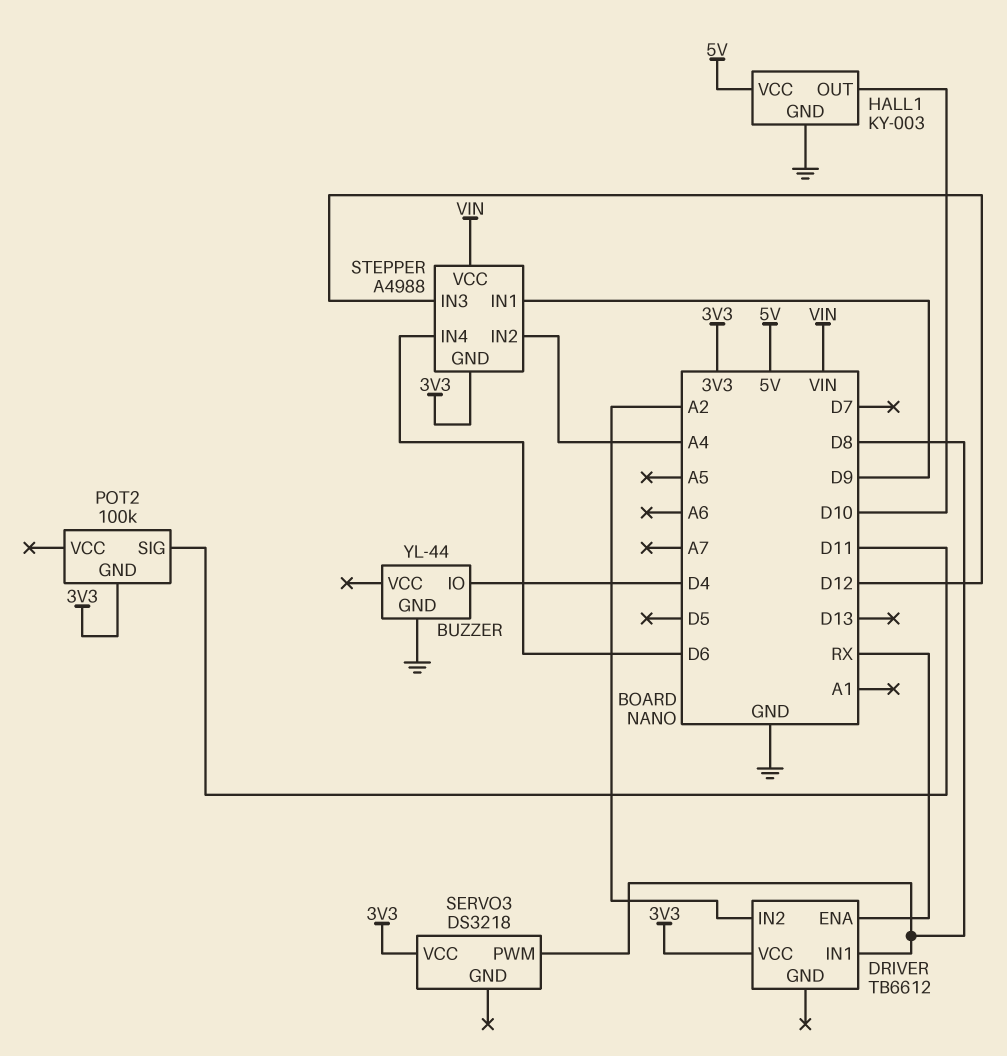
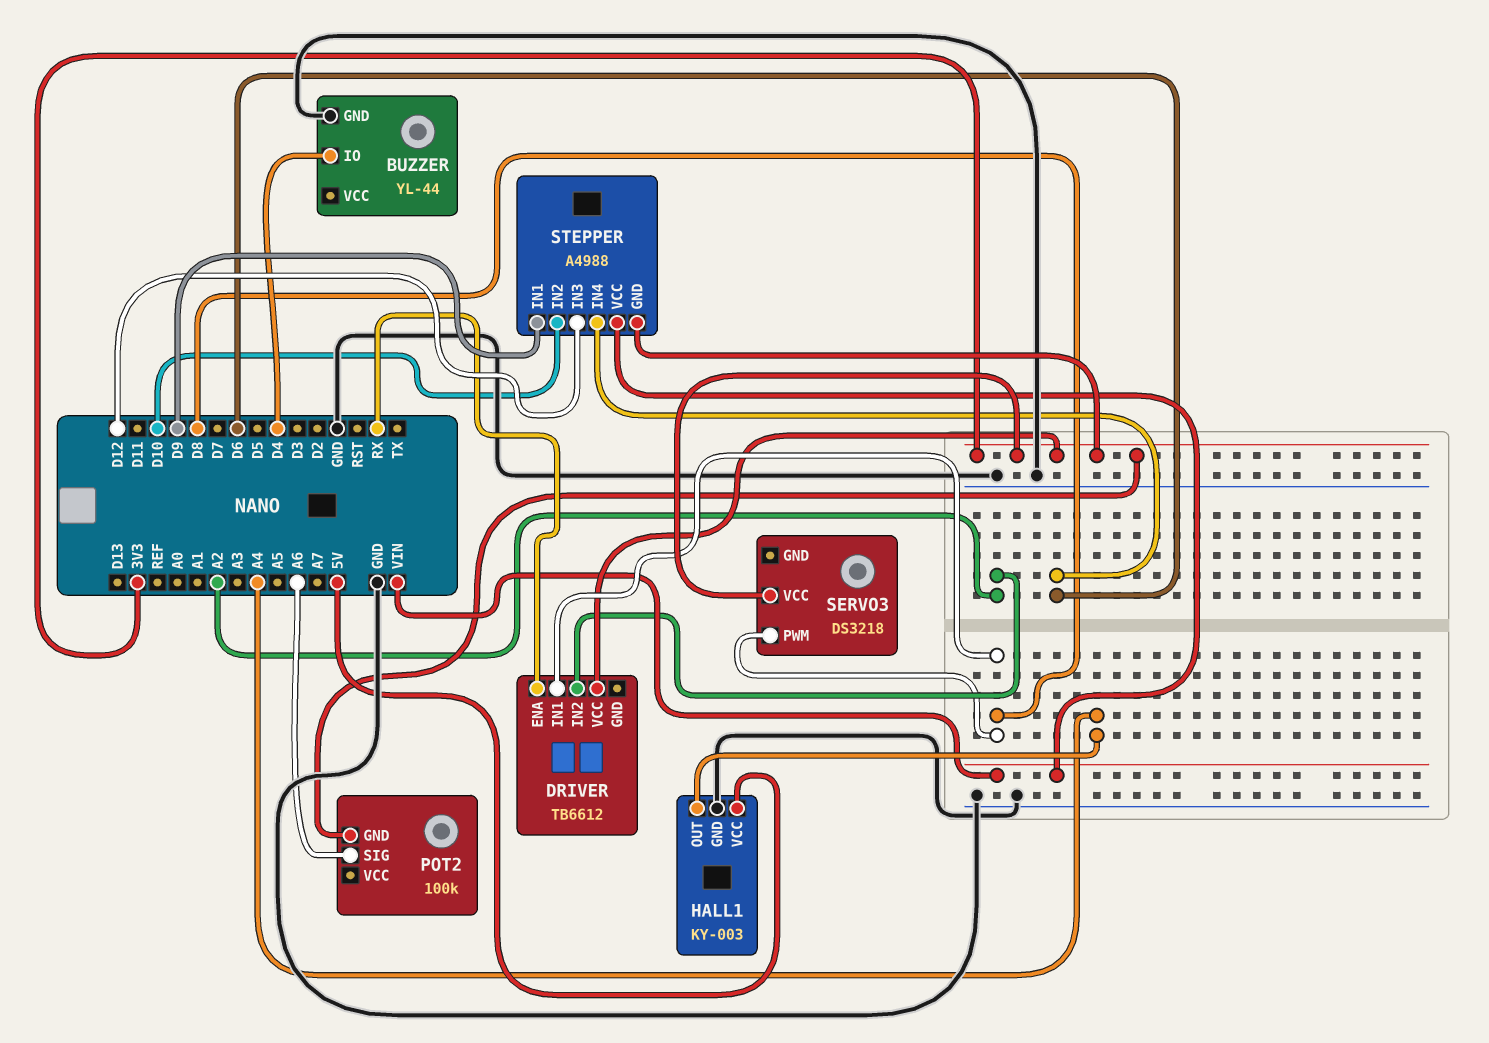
HALL1 pin OUT: D10 -> A4
POT2 pin SIG: D11 -> A6
STEPPER pin IN2: A4 -> D10

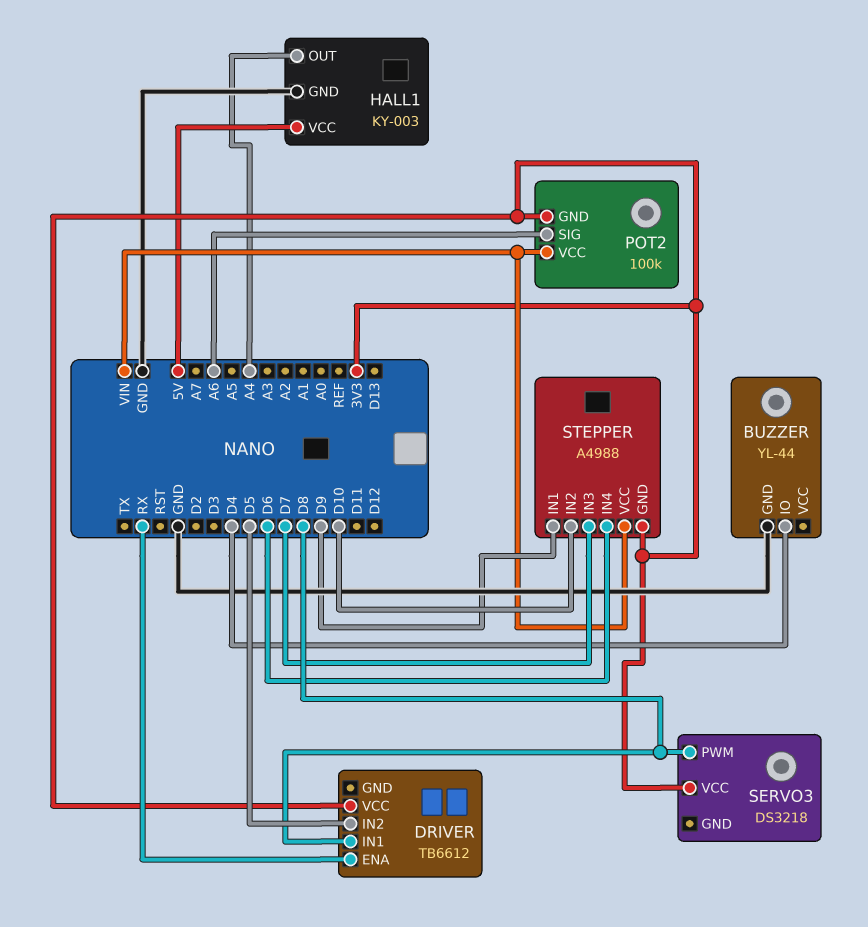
DRIVER pin IN2: A2 -> D5
POT2 pin VCC: none -> VIN
STEPPER pin IN3: D12 -> D7

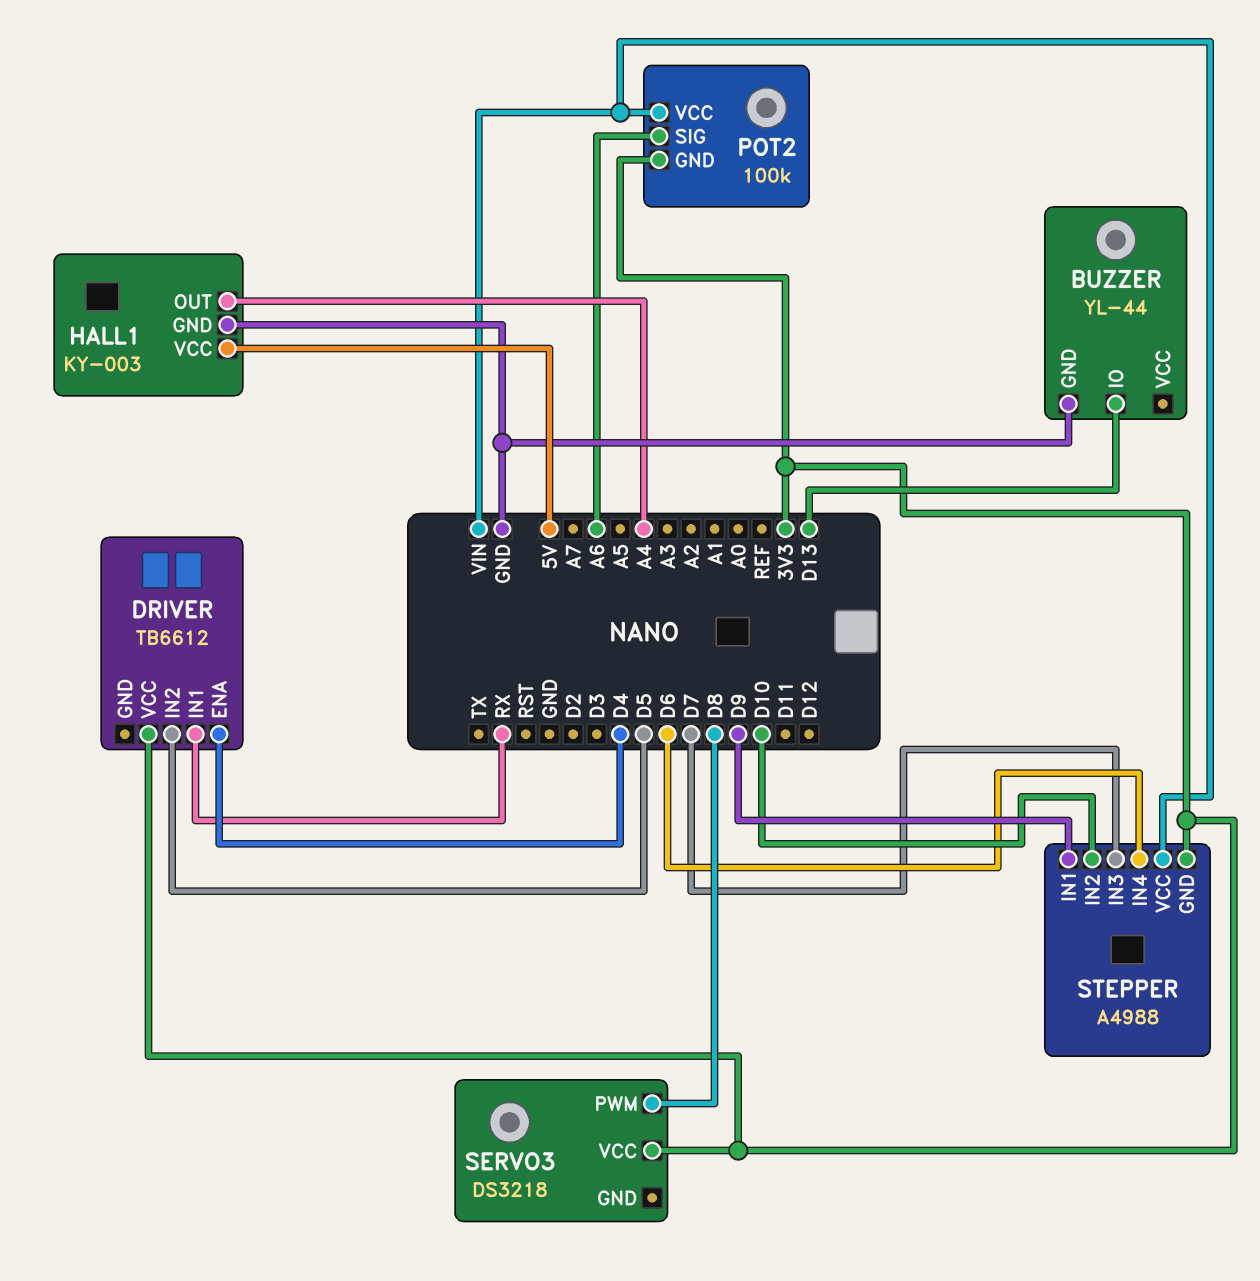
BUZZER pin IO: D4 -> D13
DRIVER pin ENA: RX -> D4
DRIVER pin IN1: D8 -> RX

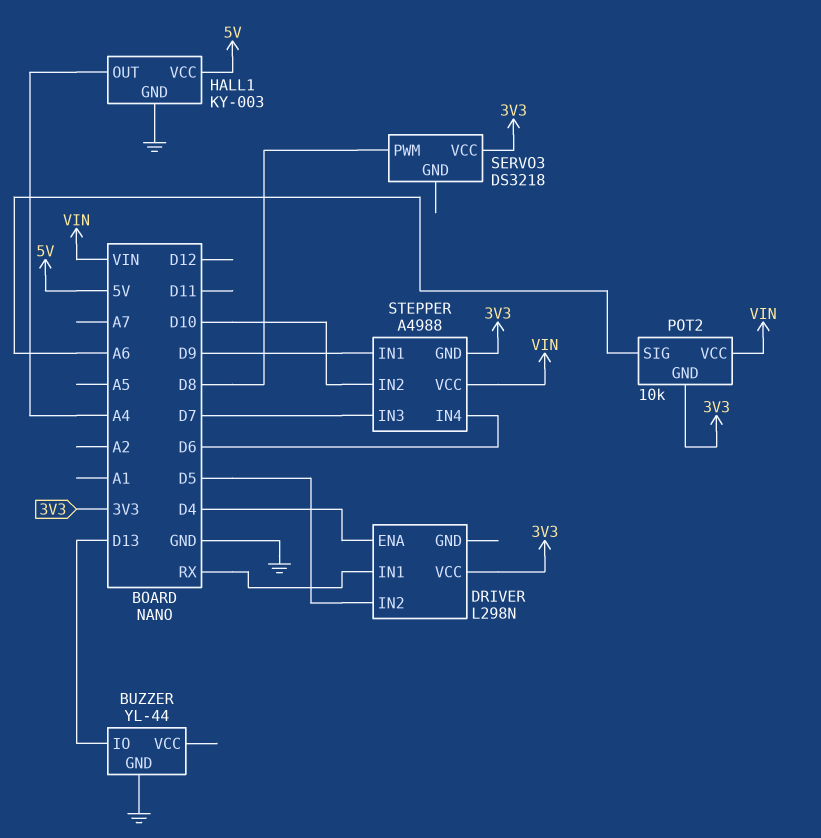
DRIVER: TB6612 -> L298N
POT2: 100k -> 10k

